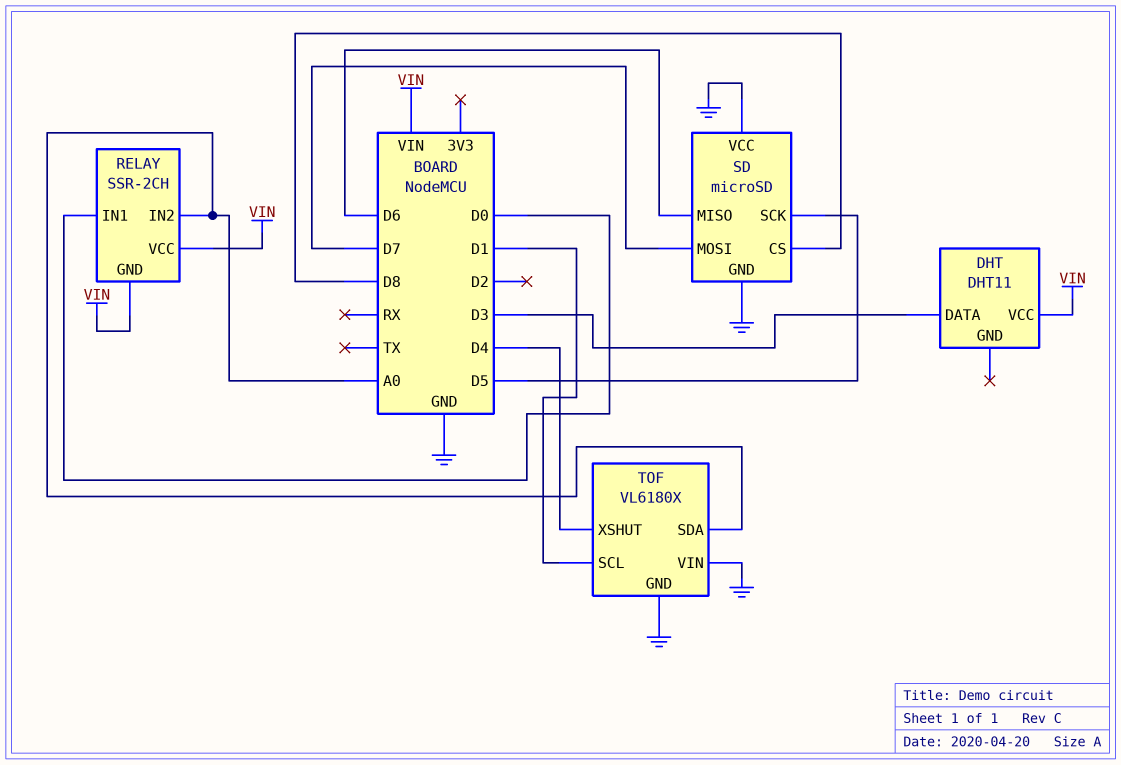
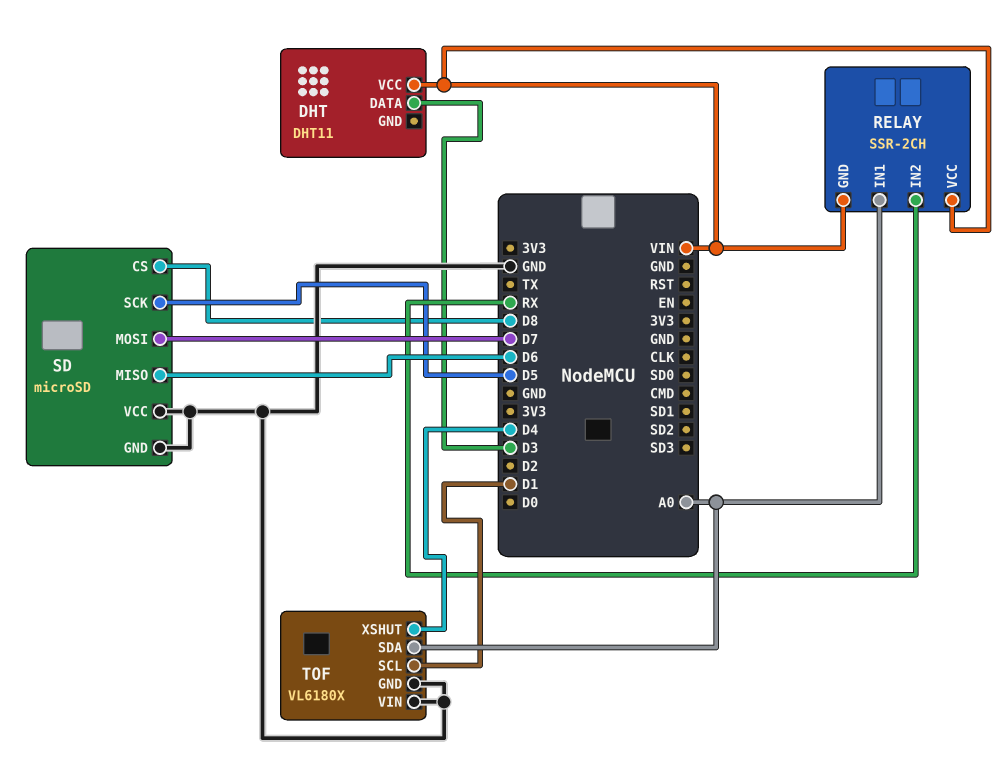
RELAY pin IN1: D0 -> A0
RELAY pin IN2: A0 -> RX

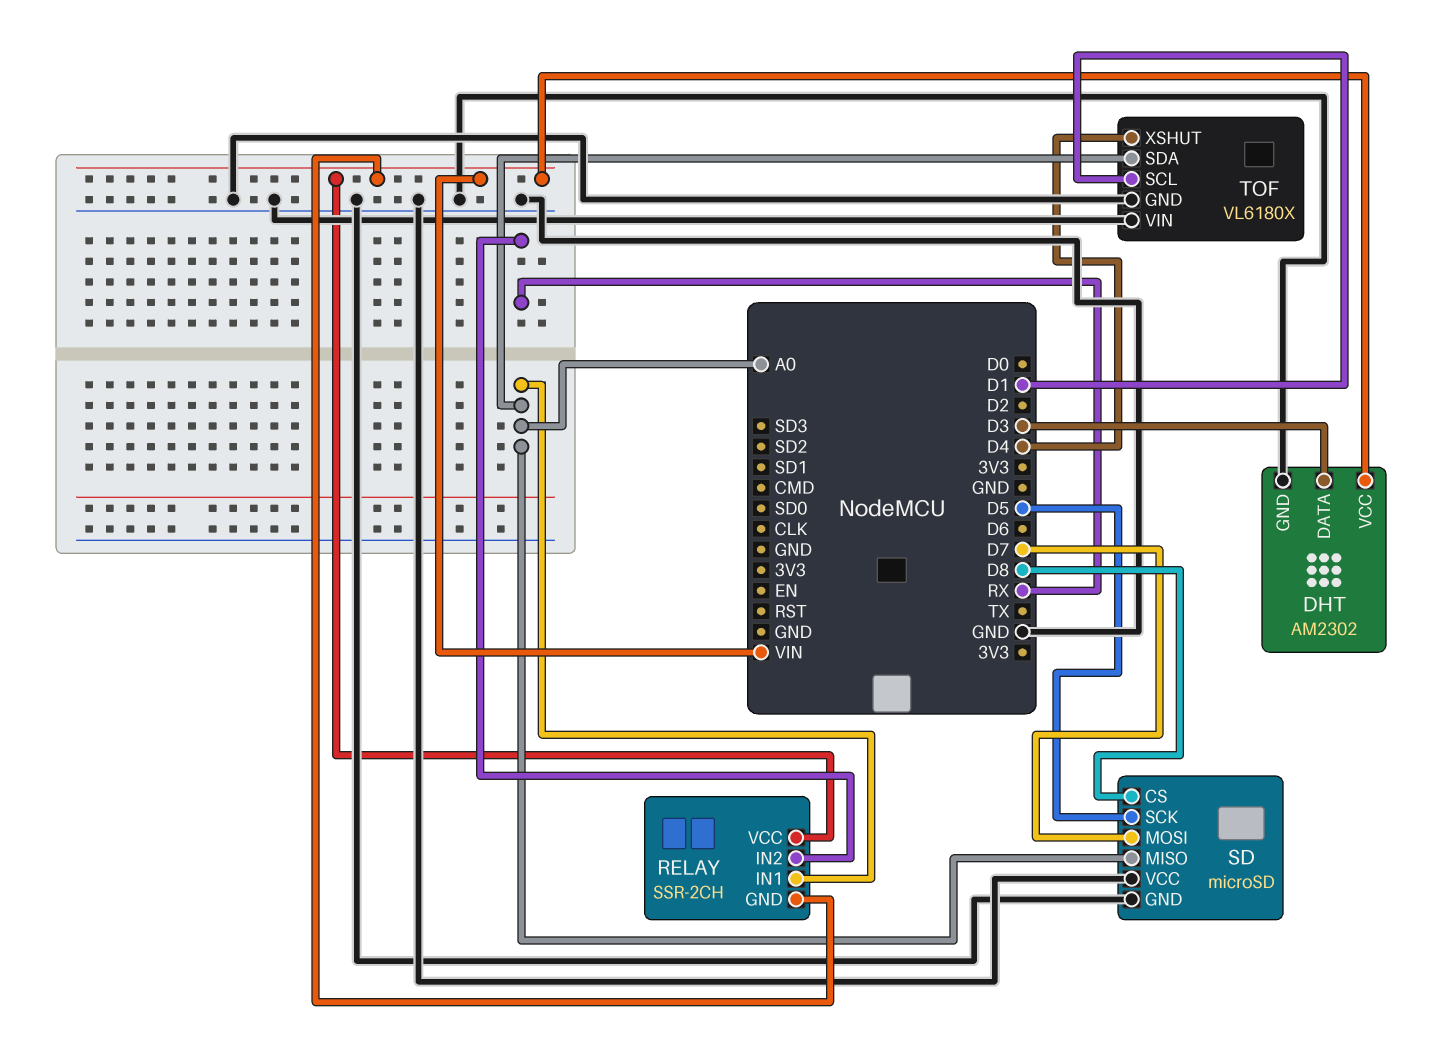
DHT: DHT11 -> AM2302
DHT pin GND: none -> GND
SD pin MISO: D6 -> A0

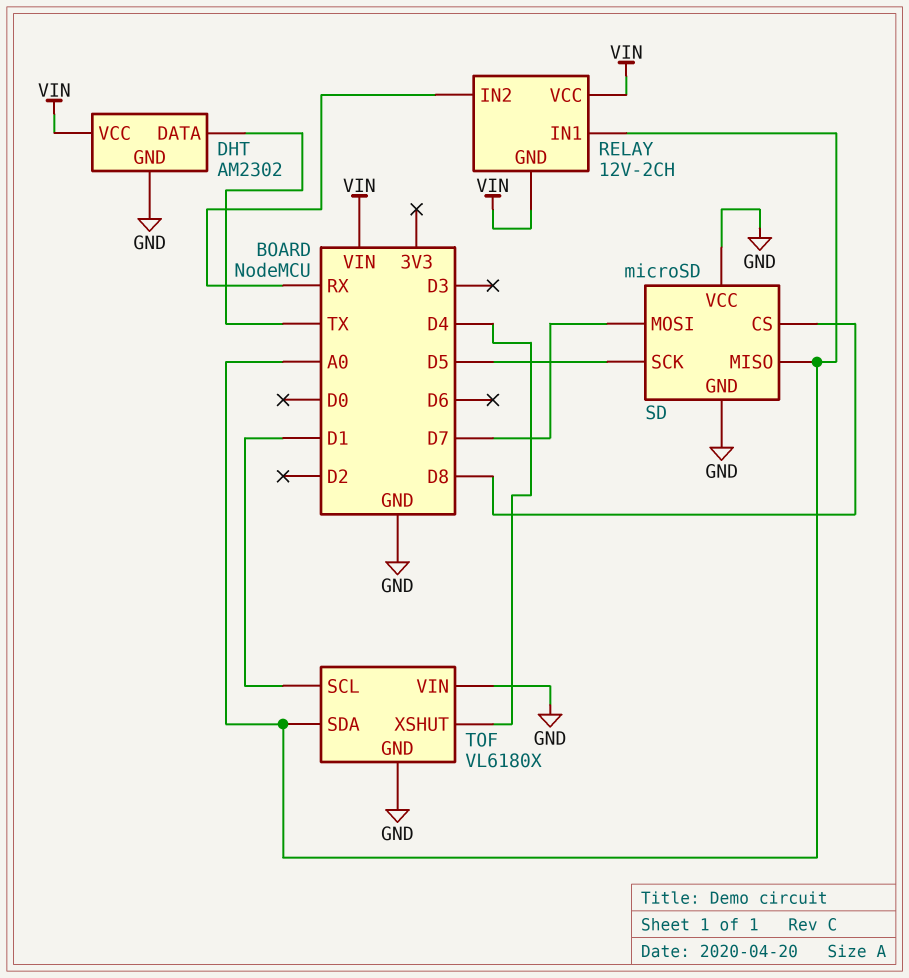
DHT pin DATA: D3 -> TX
RELAY: SSR-2CH -> 12V-2CH

